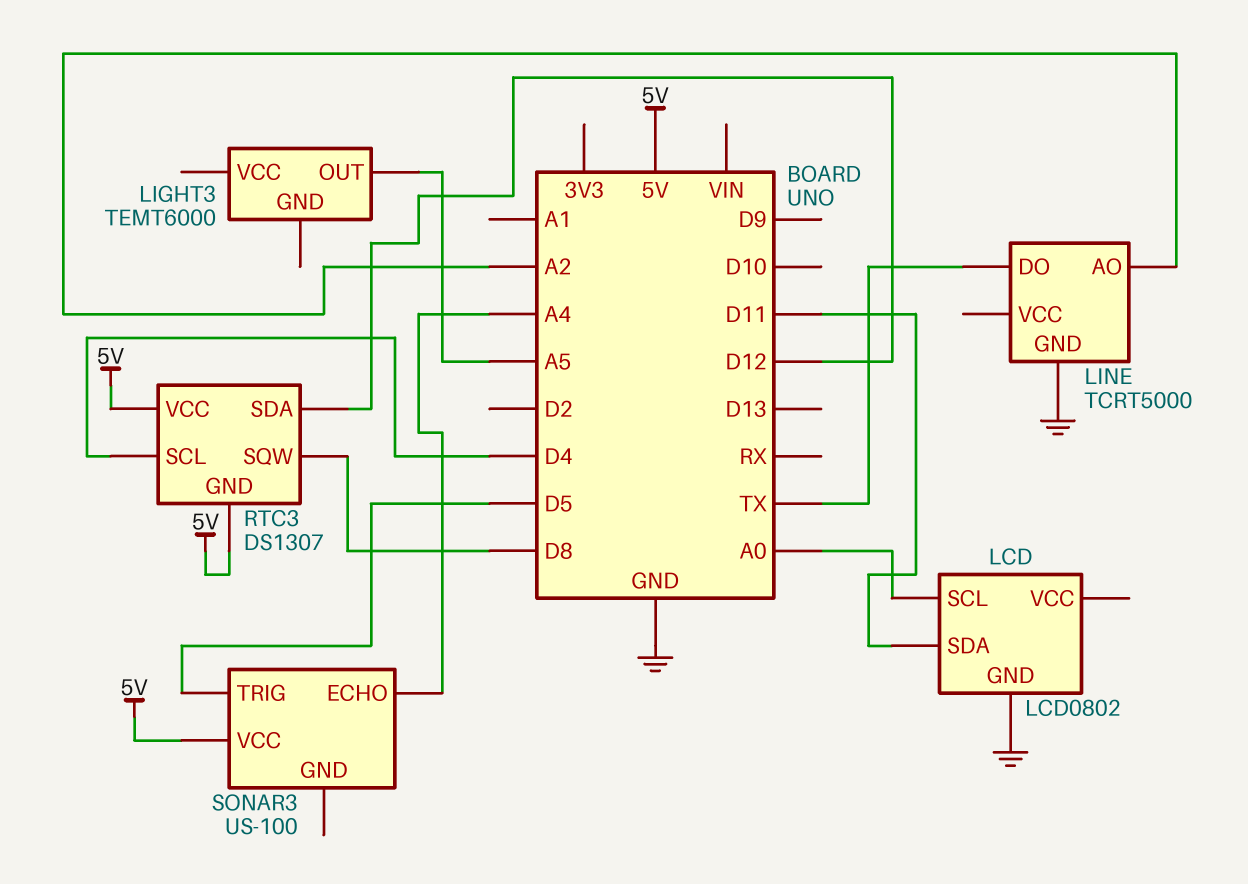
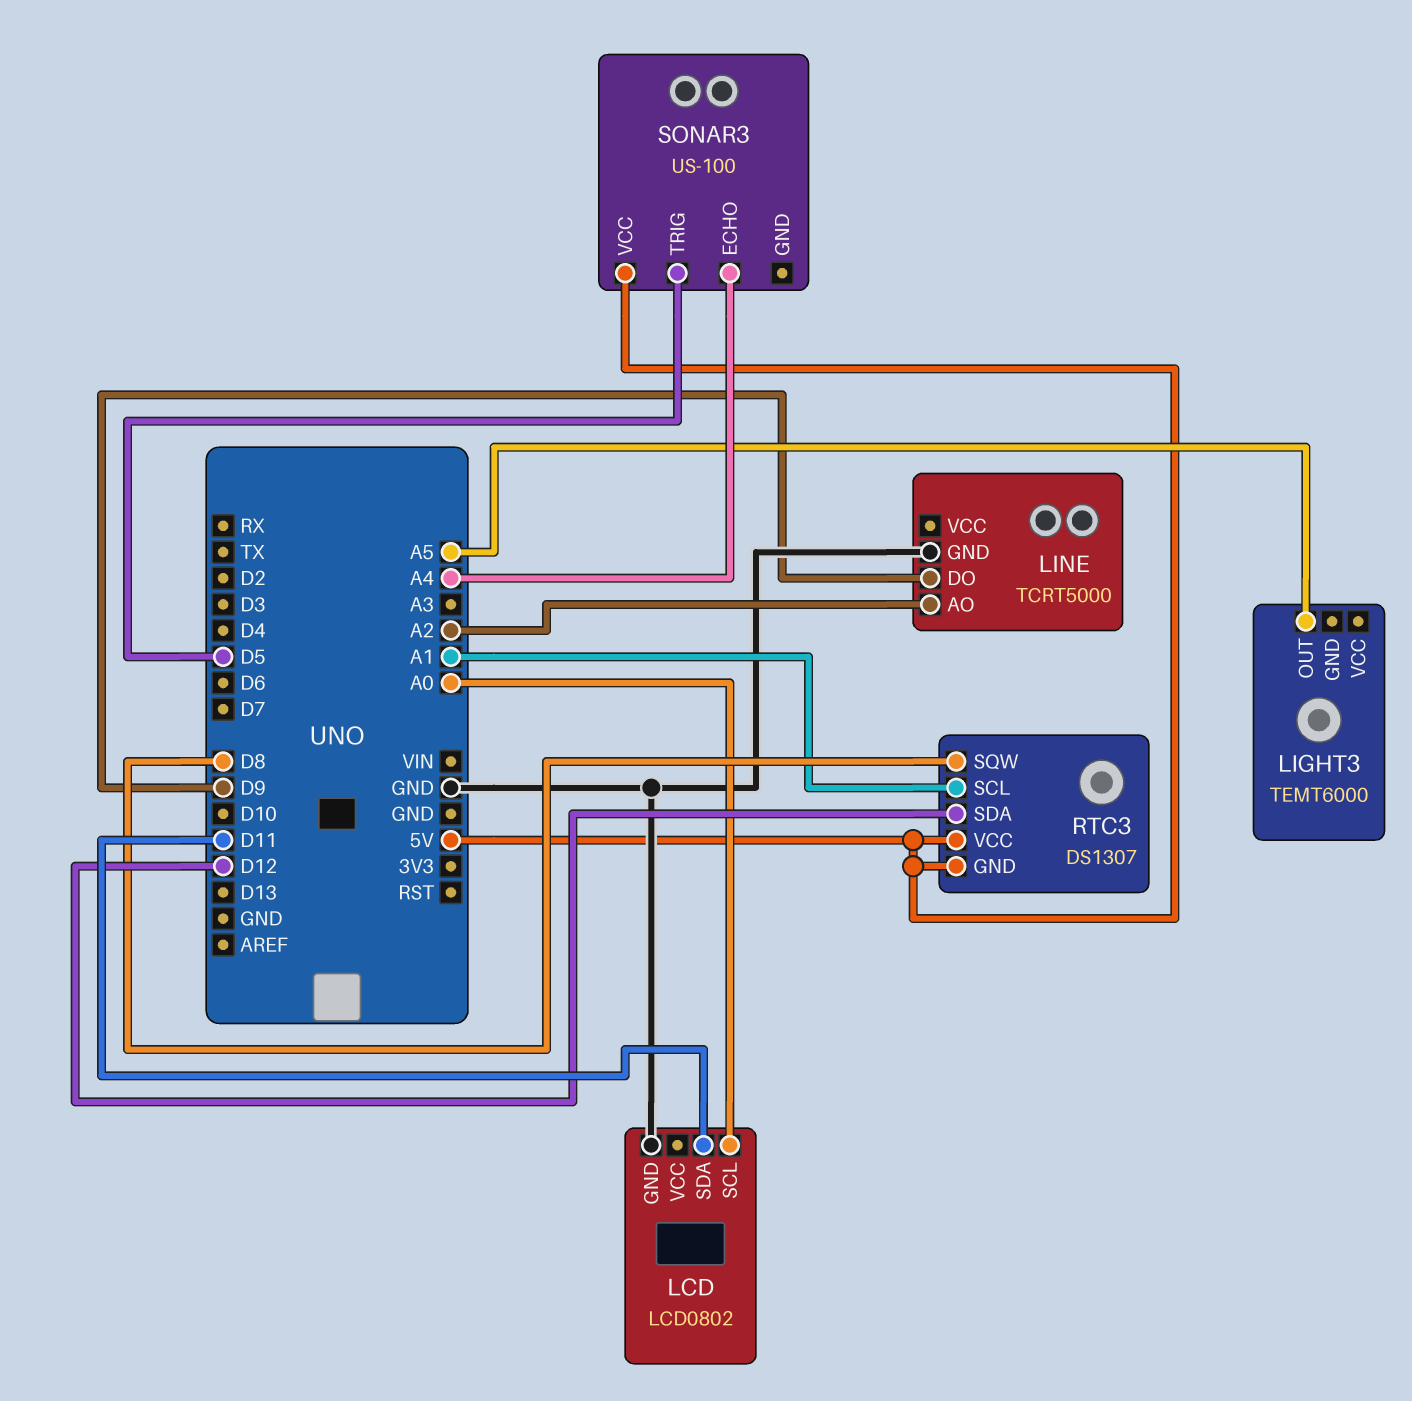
LINE pin DO: TX -> D9
RTC3 pin SCL: D4 -> A1

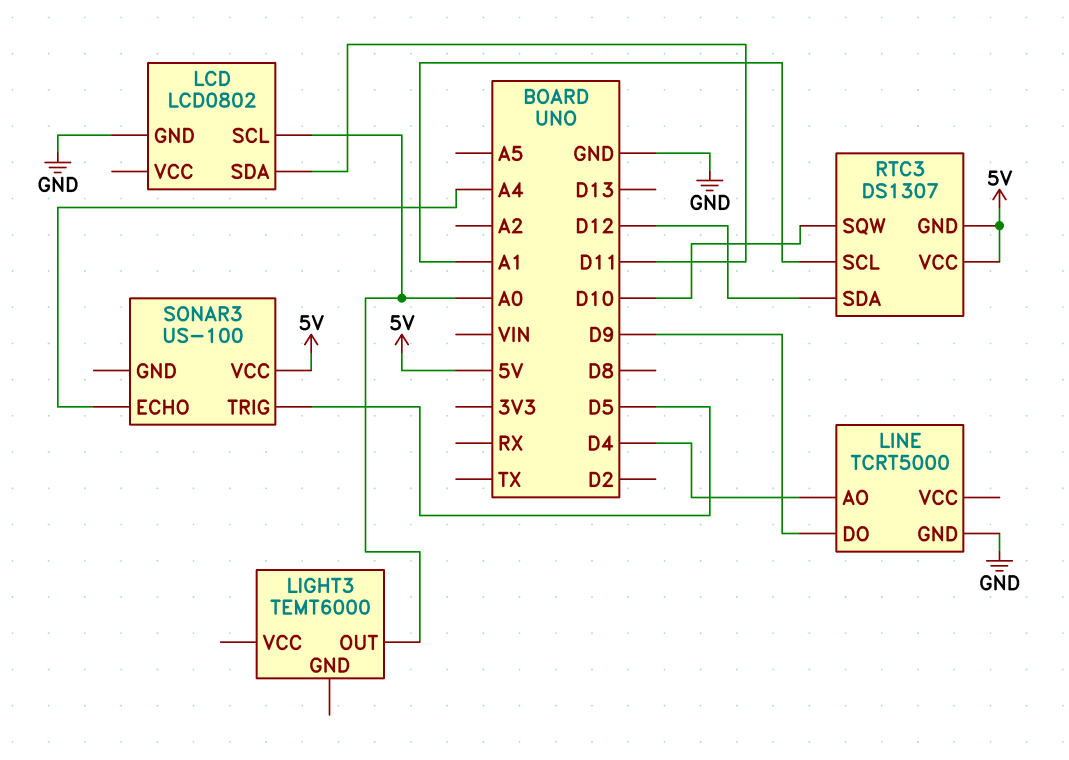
LIGHT3 pin OUT: A5 -> A0
LINE pin AO: A2 -> D4
RTC3 pin SQW: D8 -> D10

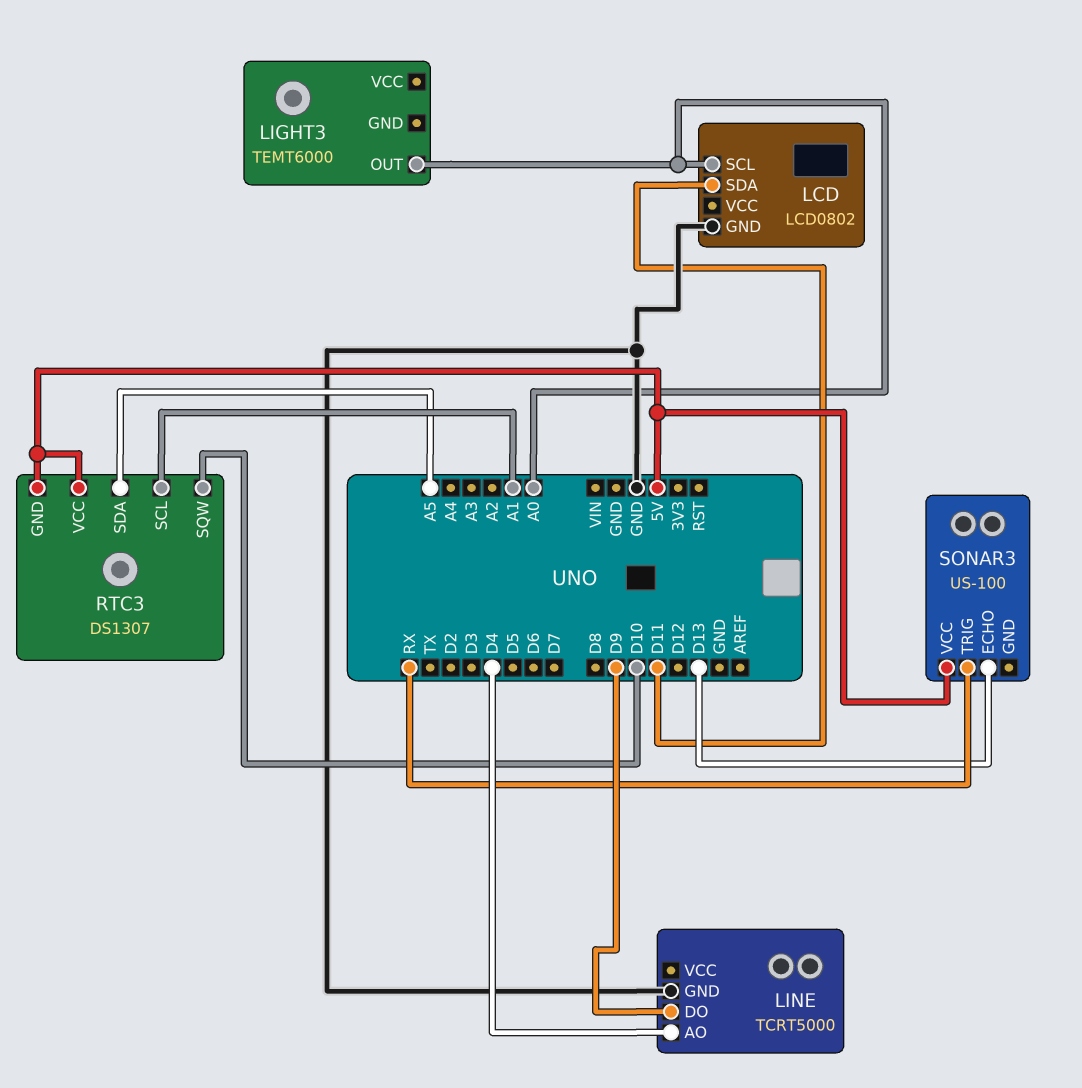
RTC3 pin SDA: D12 -> A5
SONAR3 pin ECHO: A4 -> D13
SONAR3 pin TRIG: D5 -> RX

